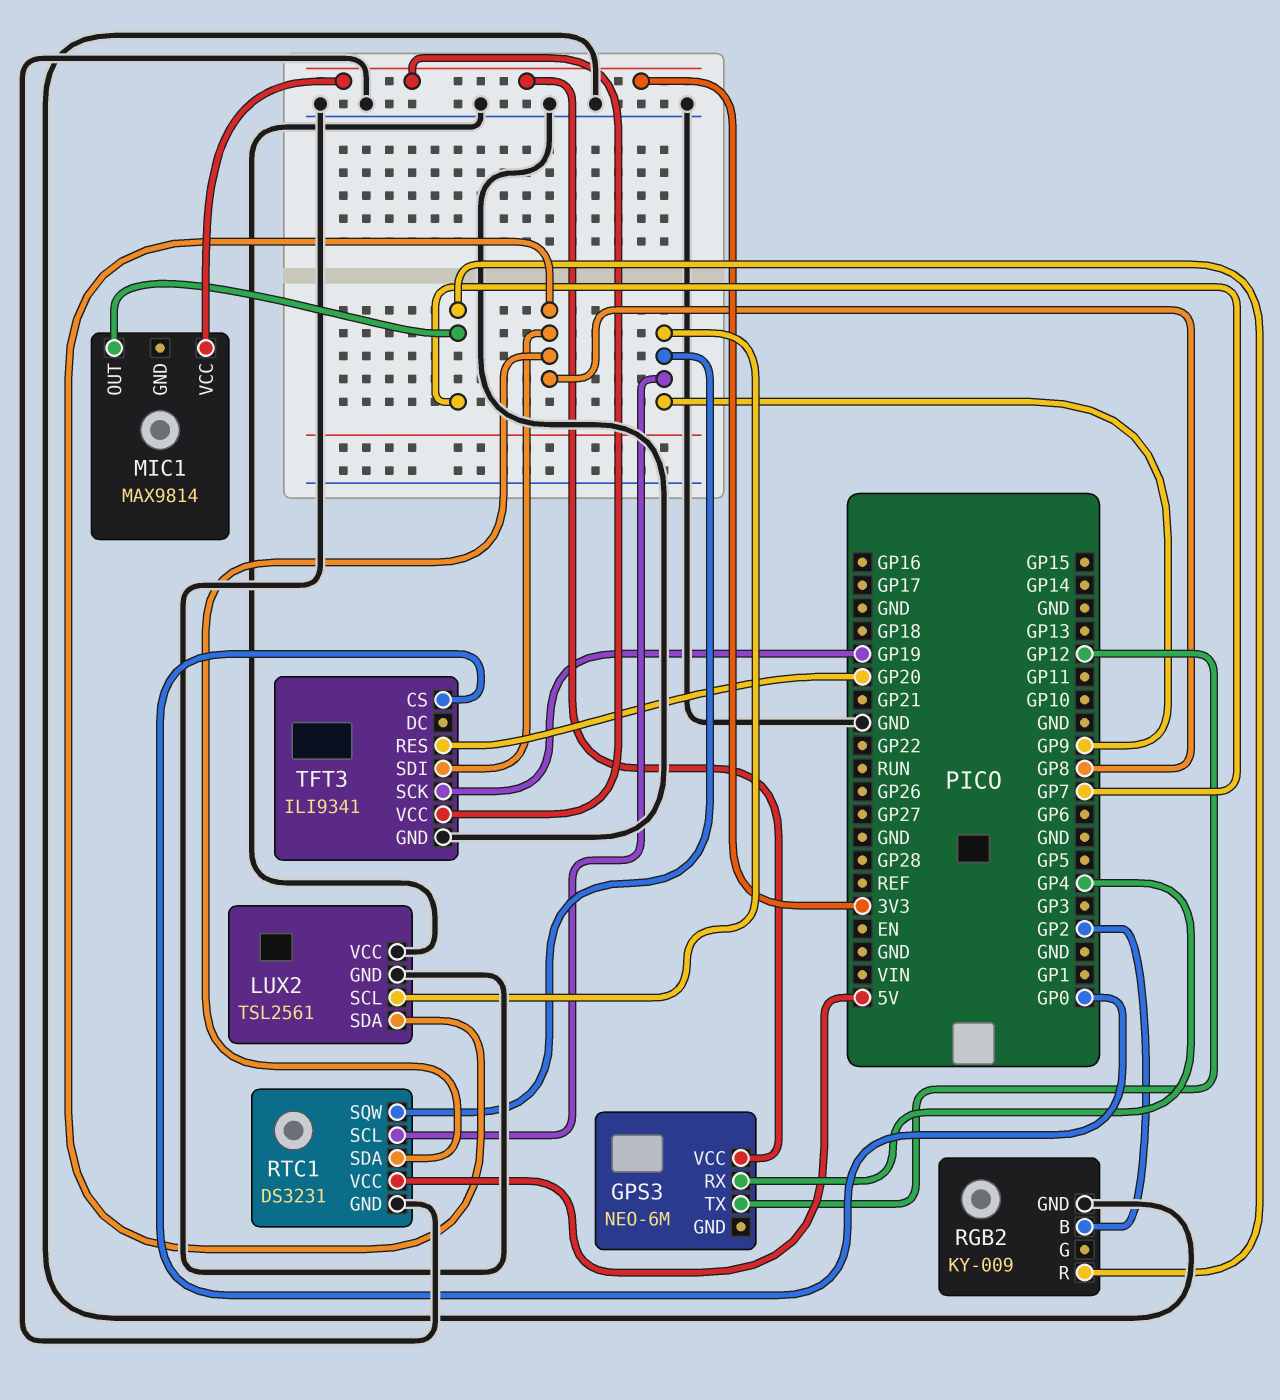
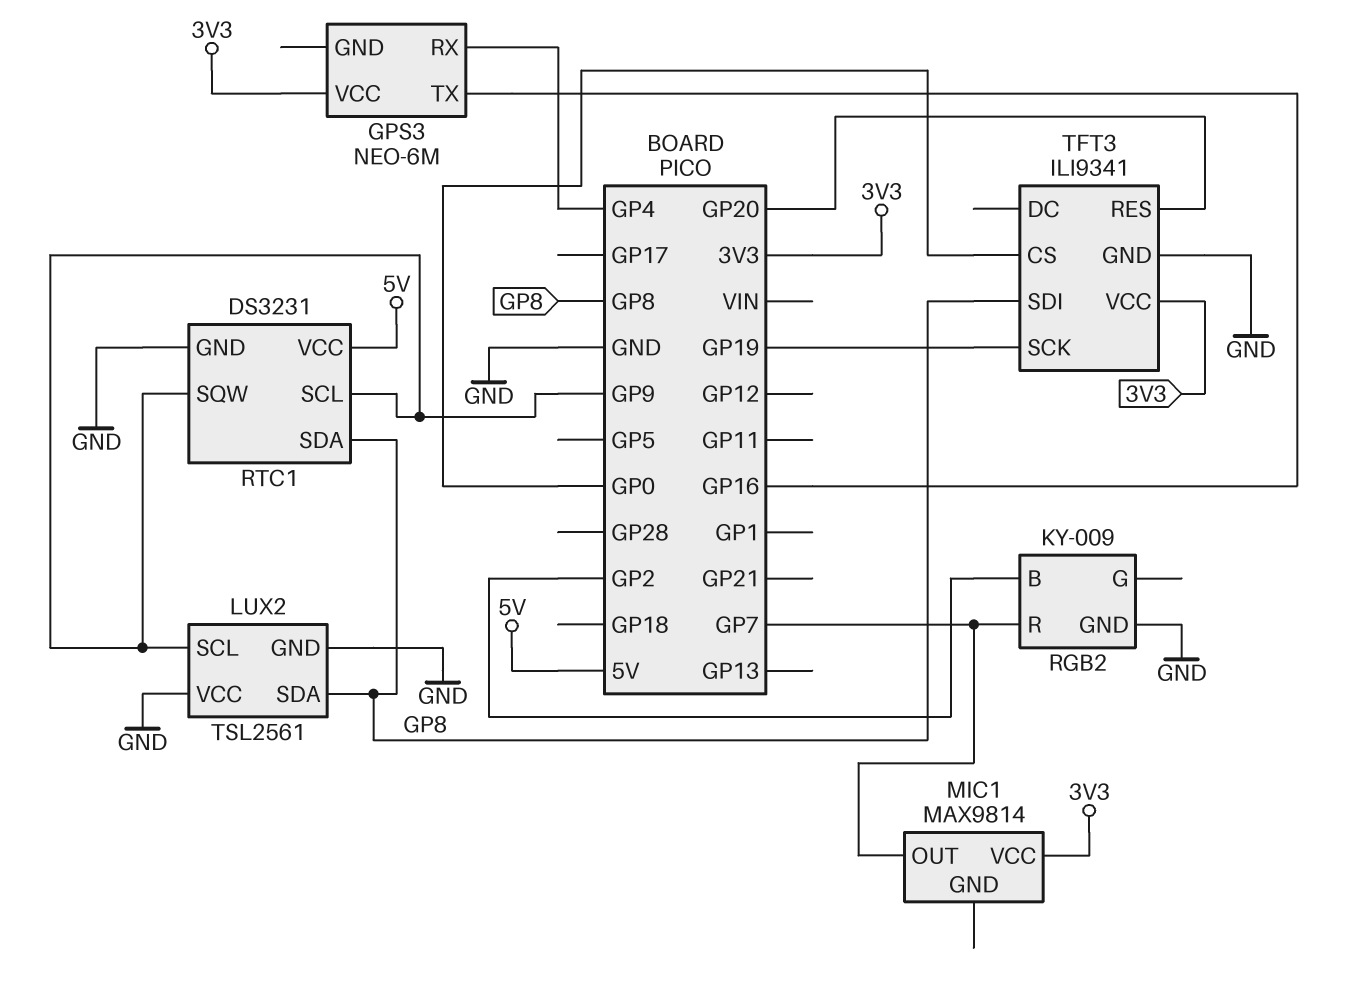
GPS3 pin TX: GP12 -> GP16

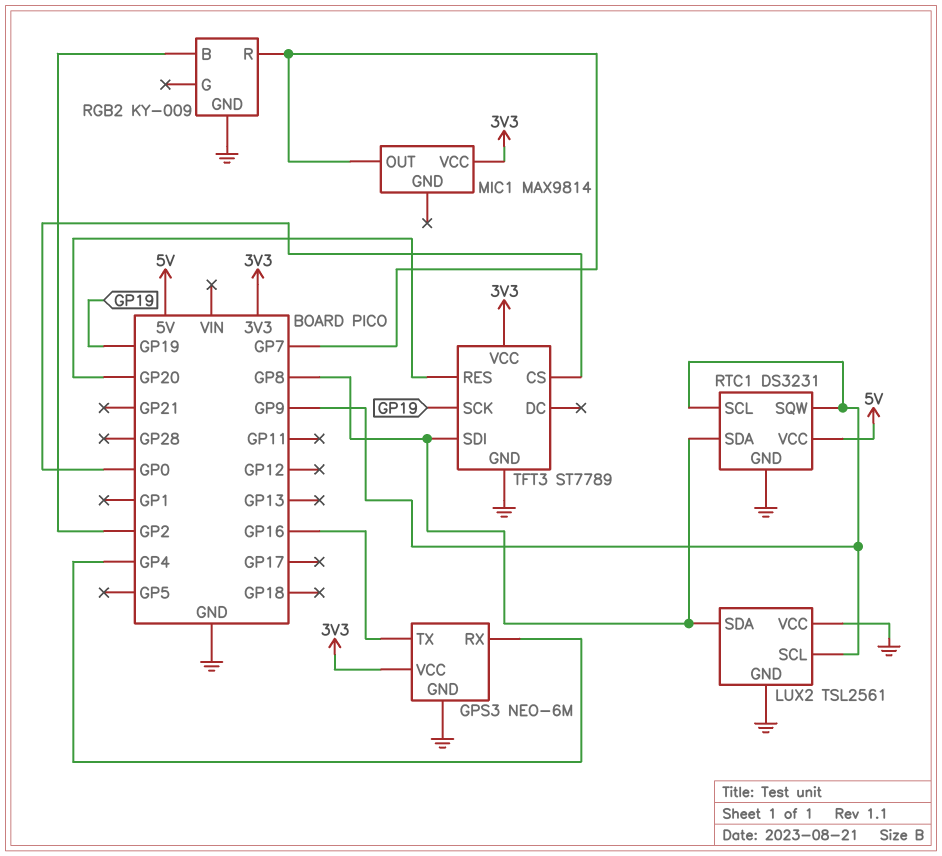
GPS3 pin GND: none -> GND
TFT3: ILI9341 -> ST7789

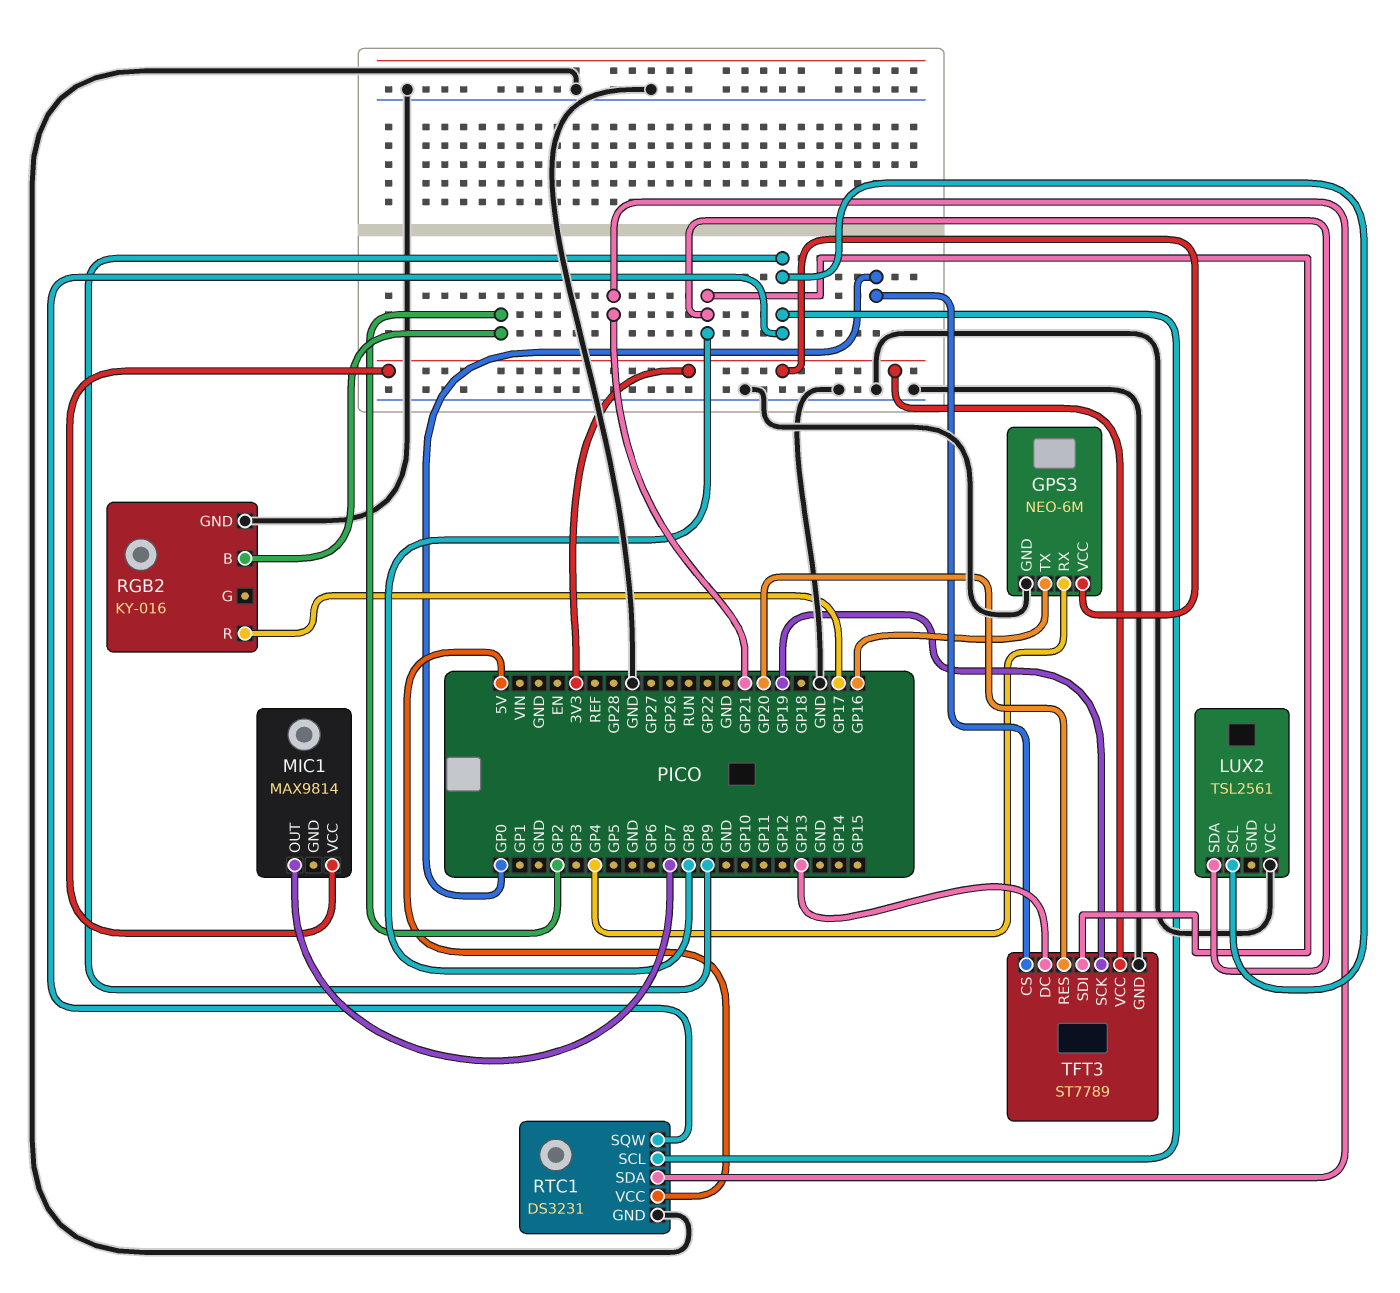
LUX2 pin GND: GND -> none
RGB2: KY-009 -> KY-016
RGB2 pin R: GP7 -> GP17
RTC1 pin SDA: GP8 -> GP21
TFT3 pin DC: none -> GP13

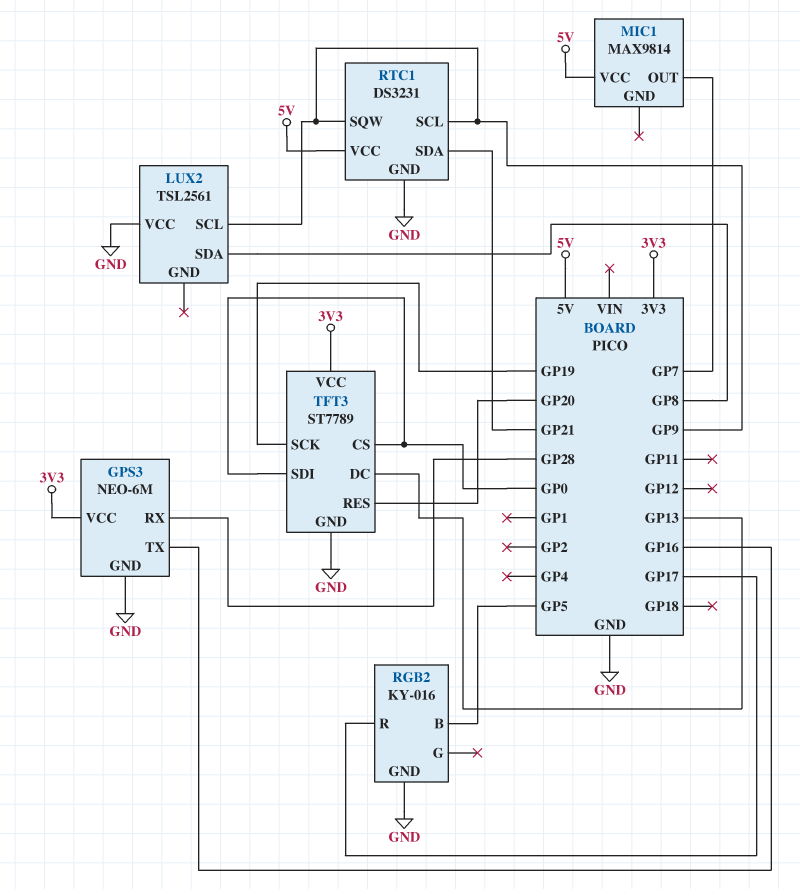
GPS3 pin RX: GP4 -> GP28
MIC1 pin VCC: 3V3 -> 5V
RGB2 pin B: GP2 -> GP5
TFT3 pin SDI: GP8 -> GP0

